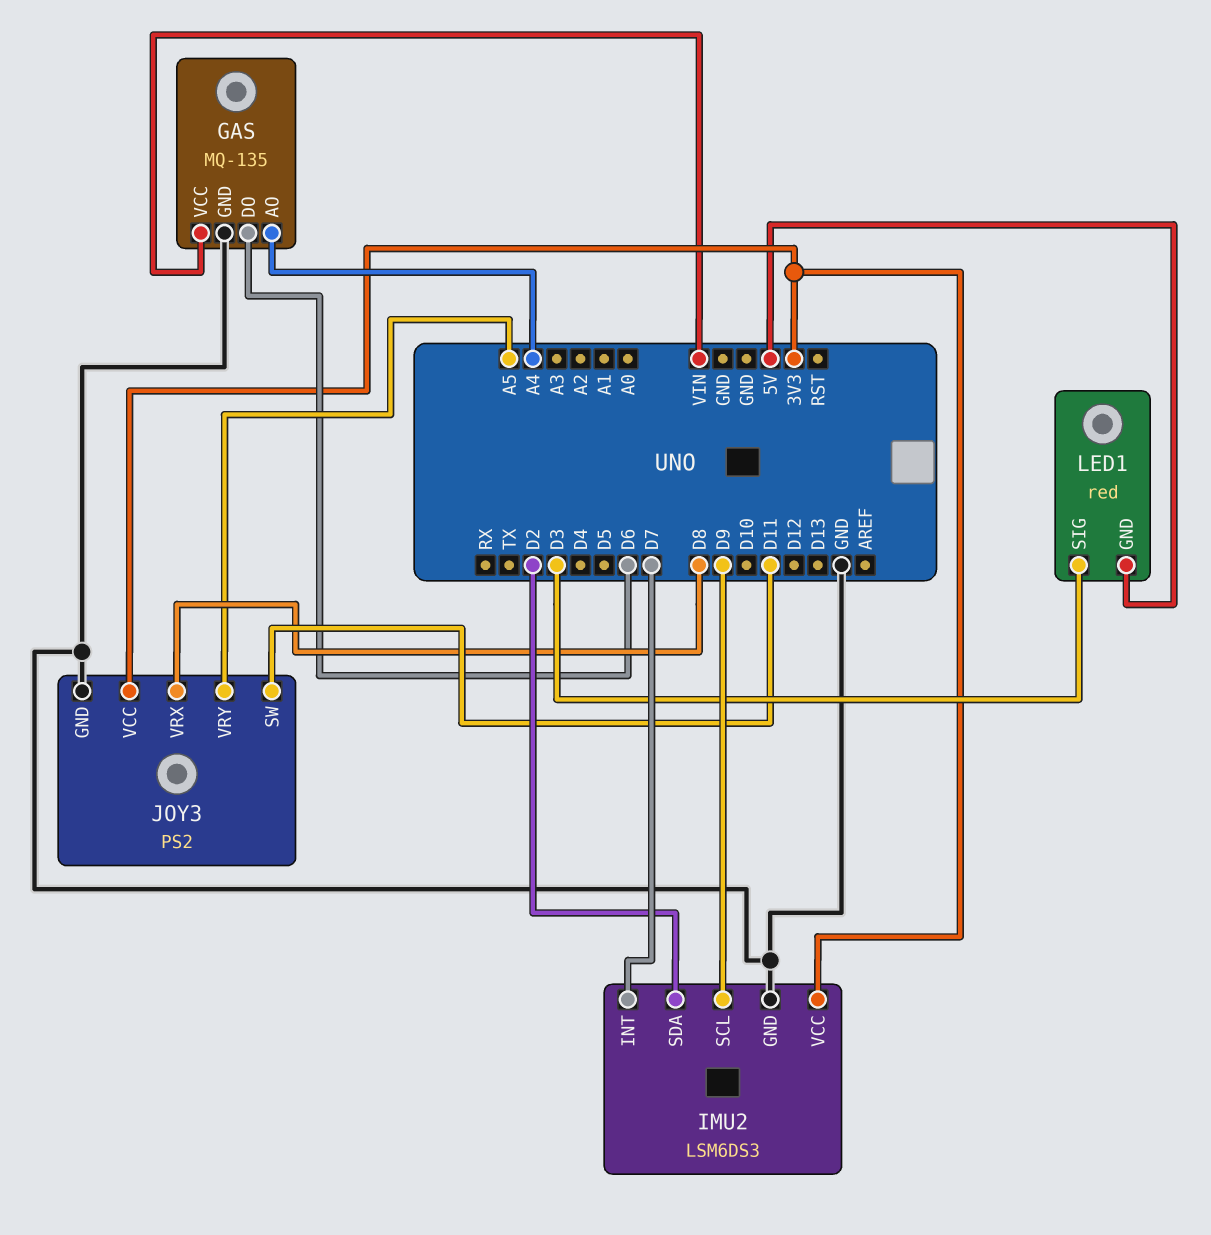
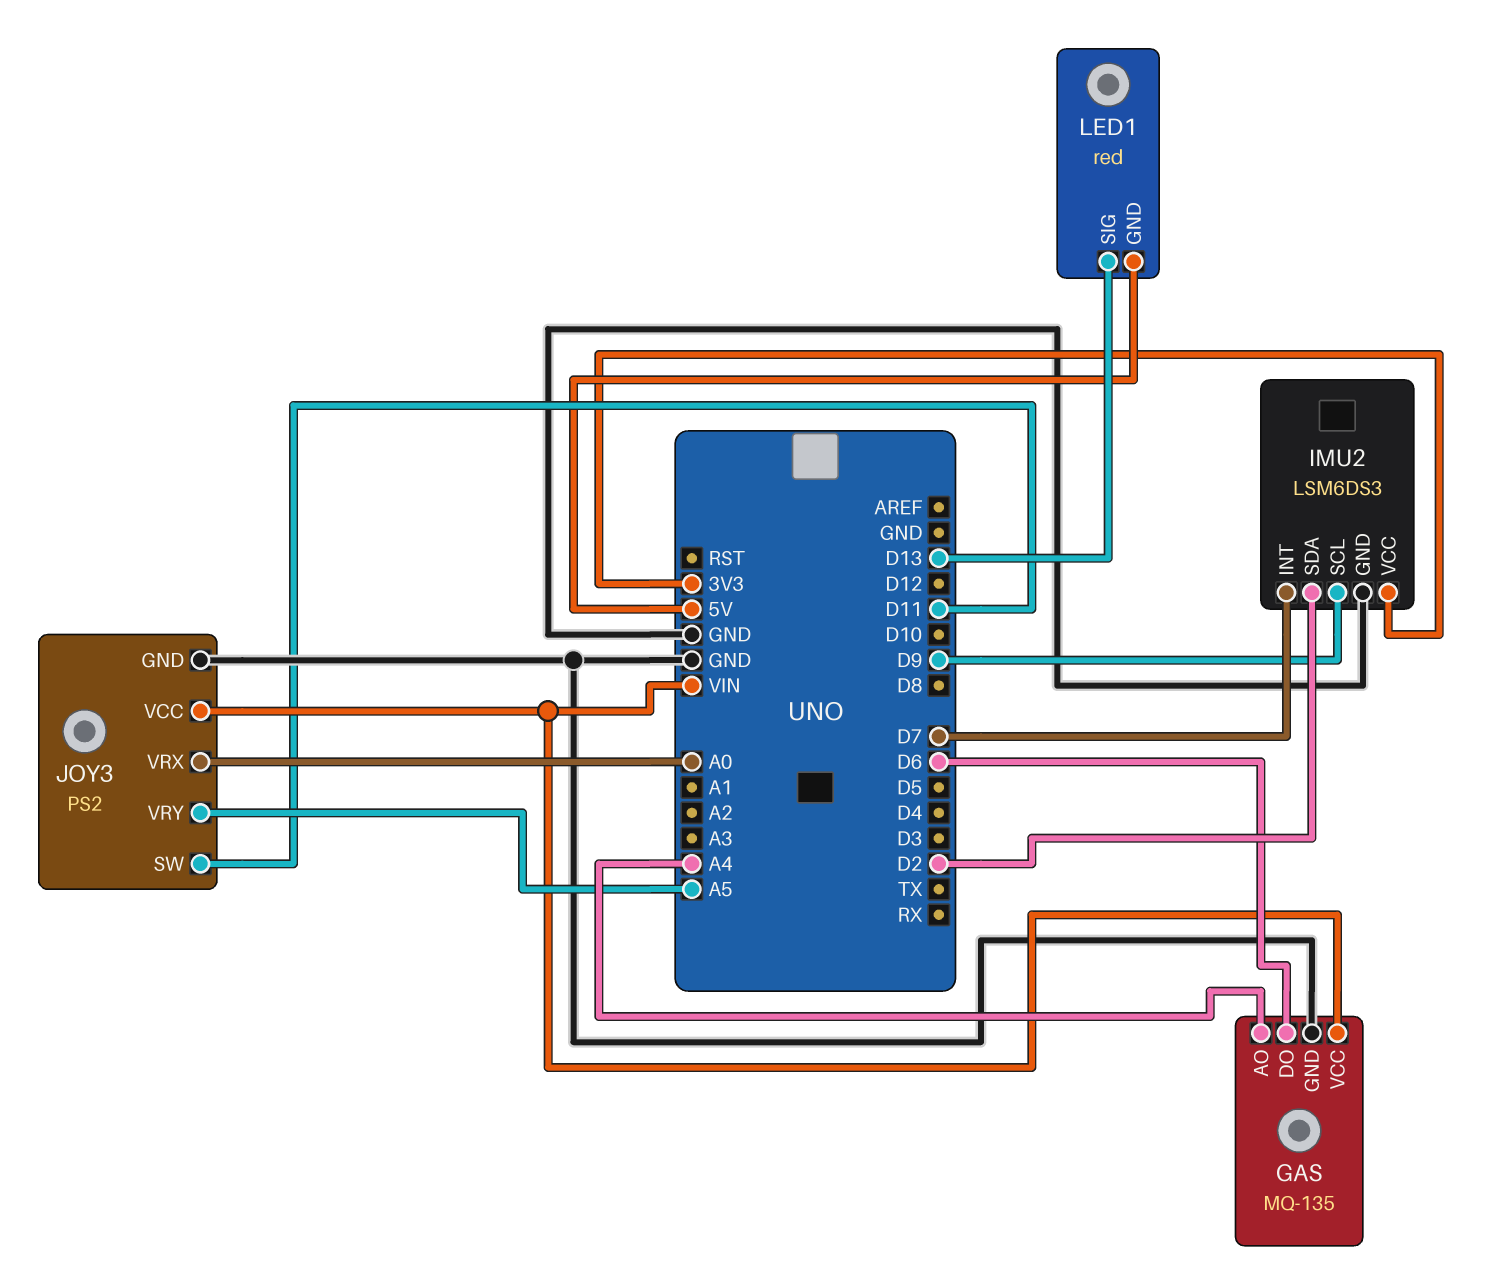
JOY3 pin VCC: 3V3 -> VIN
JOY3 pin VRX: D8 -> A0
LED1 pin SIG: D3 -> D13

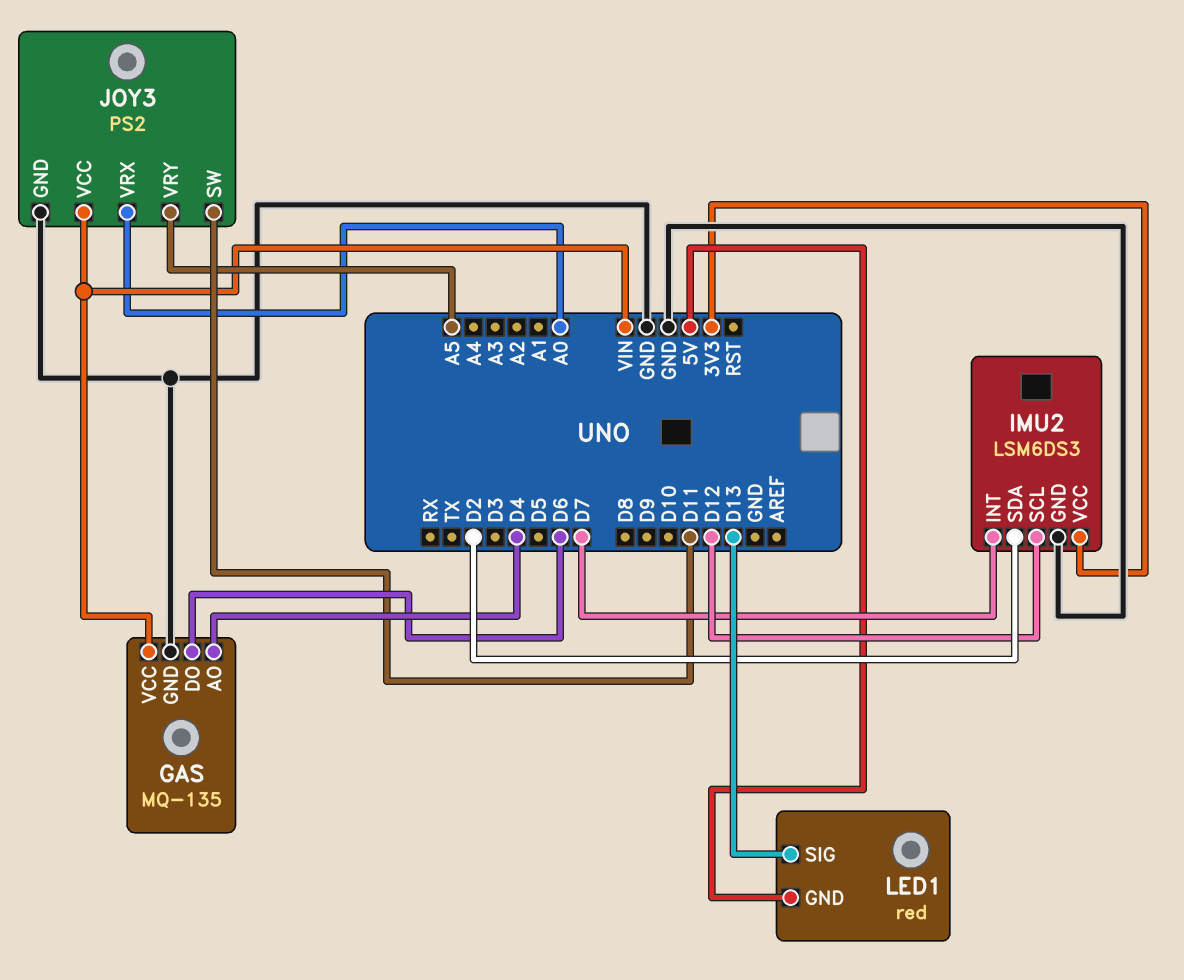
GAS pin AO: A4 -> D4
IMU2 pin SCL: D9 -> D12

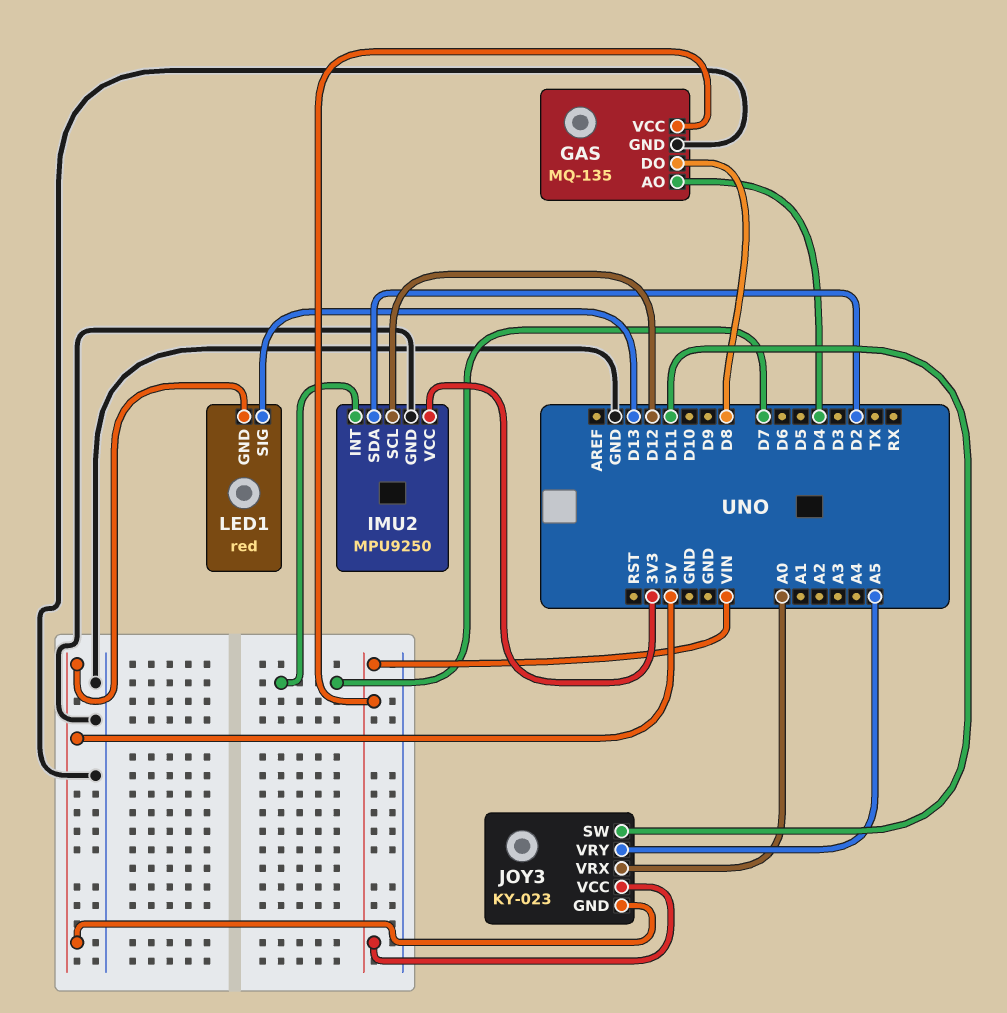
GAS pin DO: D6 -> D8
IMU2: LSM6DS3 -> MPU9250
JOY3: PS2 -> KY-023
JOY3 pin GND: GND -> 5V

